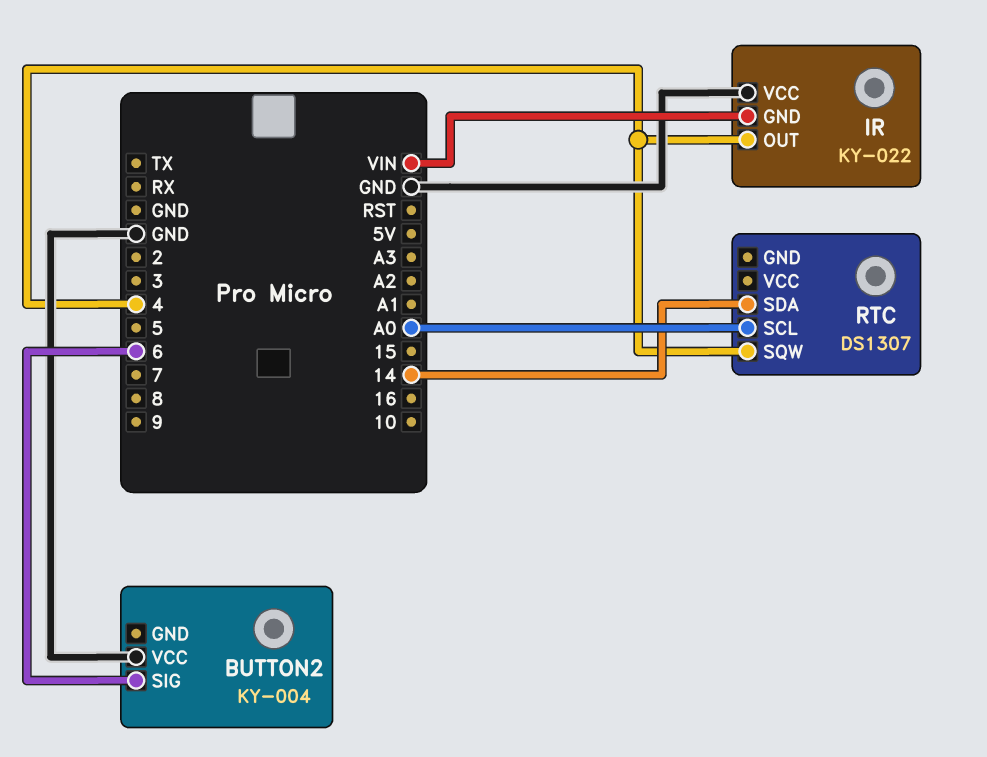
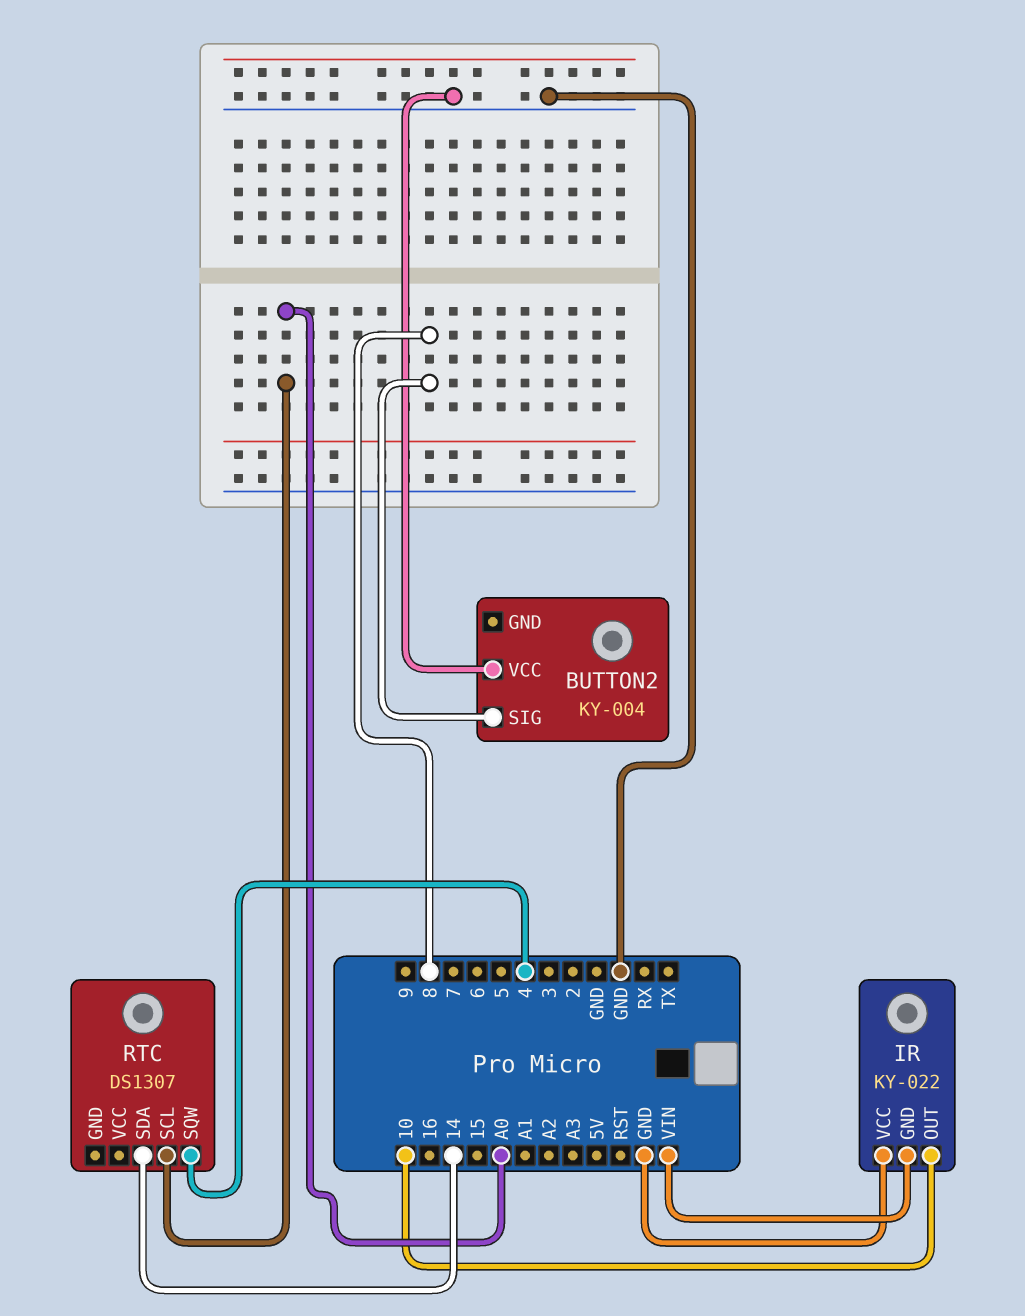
BUTTON2 pin SIG: 6 -> 8
IR pin OUT: 4 -> 10

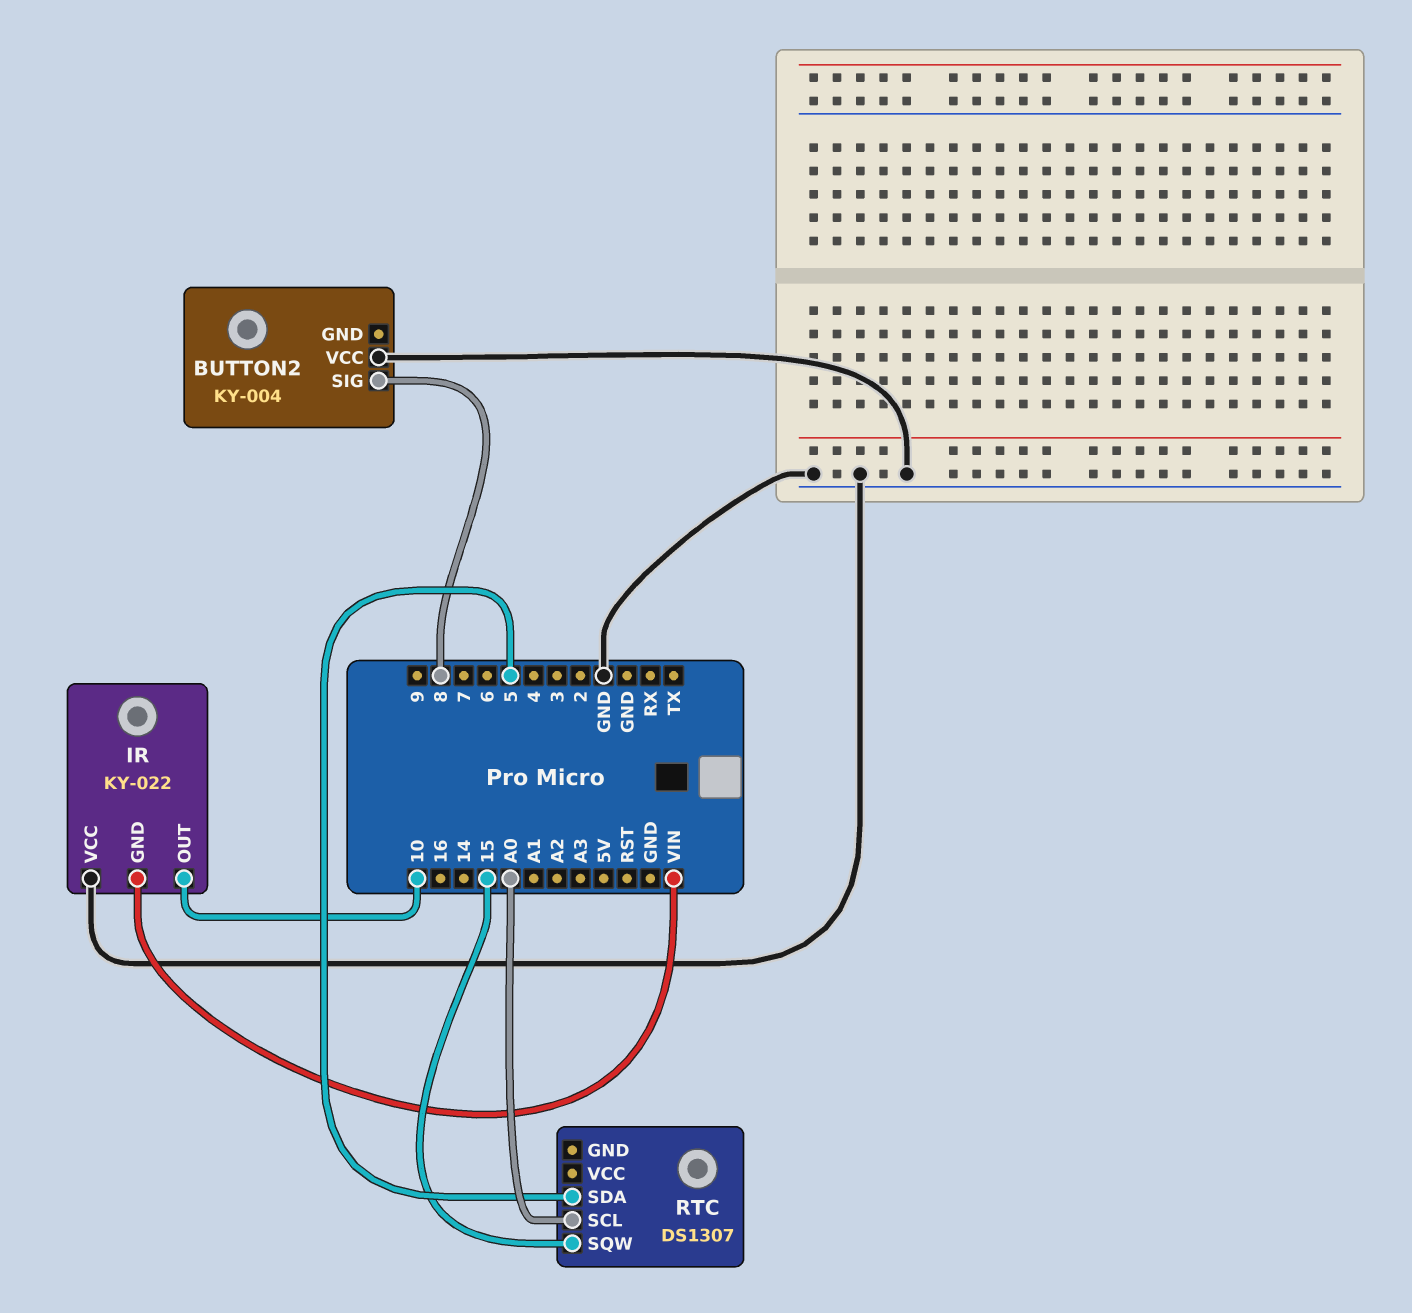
RTC pin SDA: 14 -> 5
RTC pin SQW: 4 -> 15

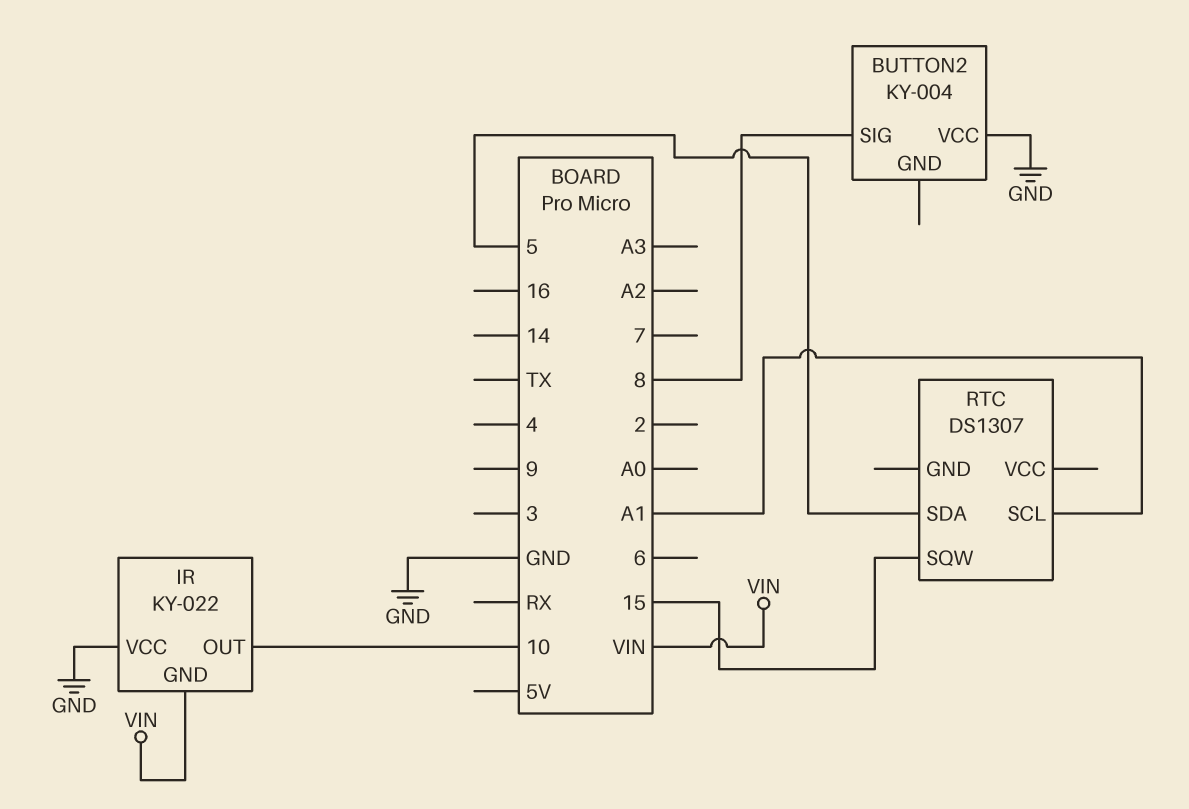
RTC pin SCL: A0 -> A1

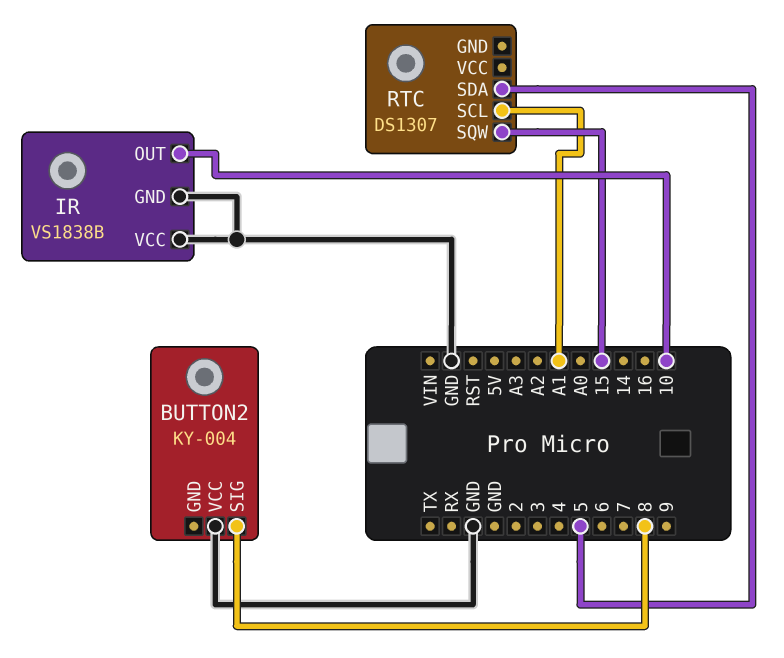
IR: KY-022 -> VS1838B
IR pin GND: VIN -> GND

